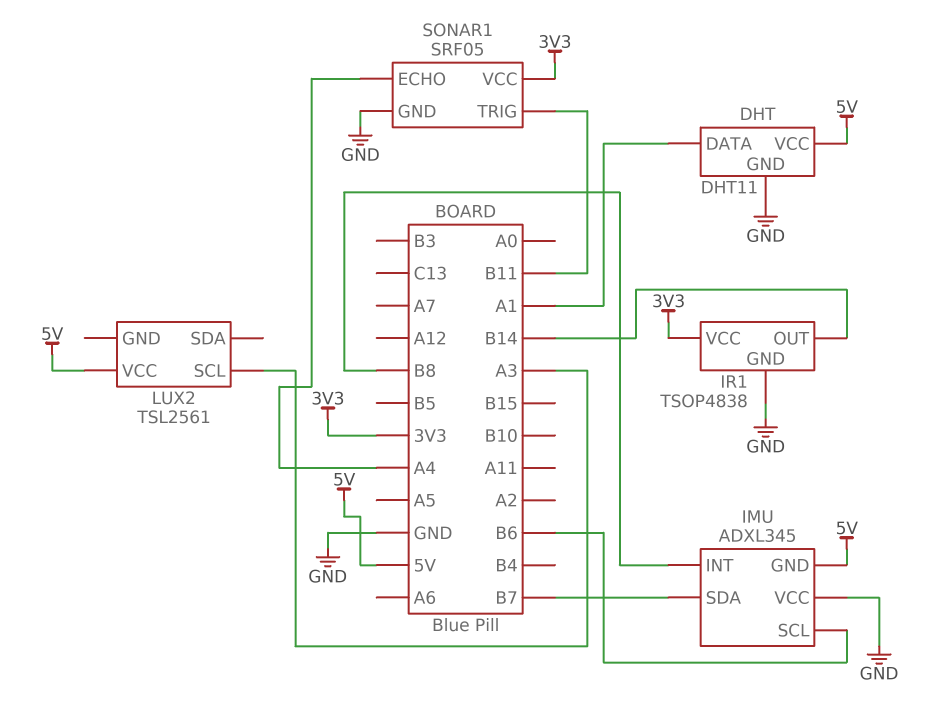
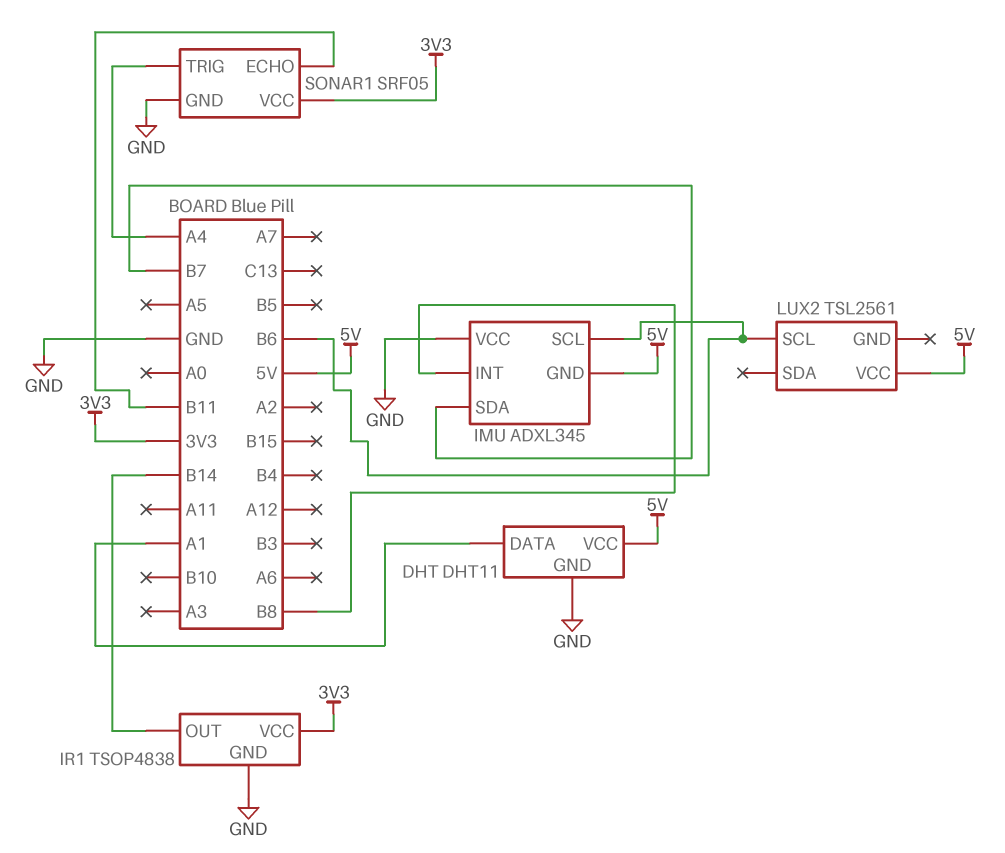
LUX2 pin SCL: A3 -> B6
SONAR1 pin ECHO: A4 -> B11
SONAR1 pin TRIG: B11 -> A4

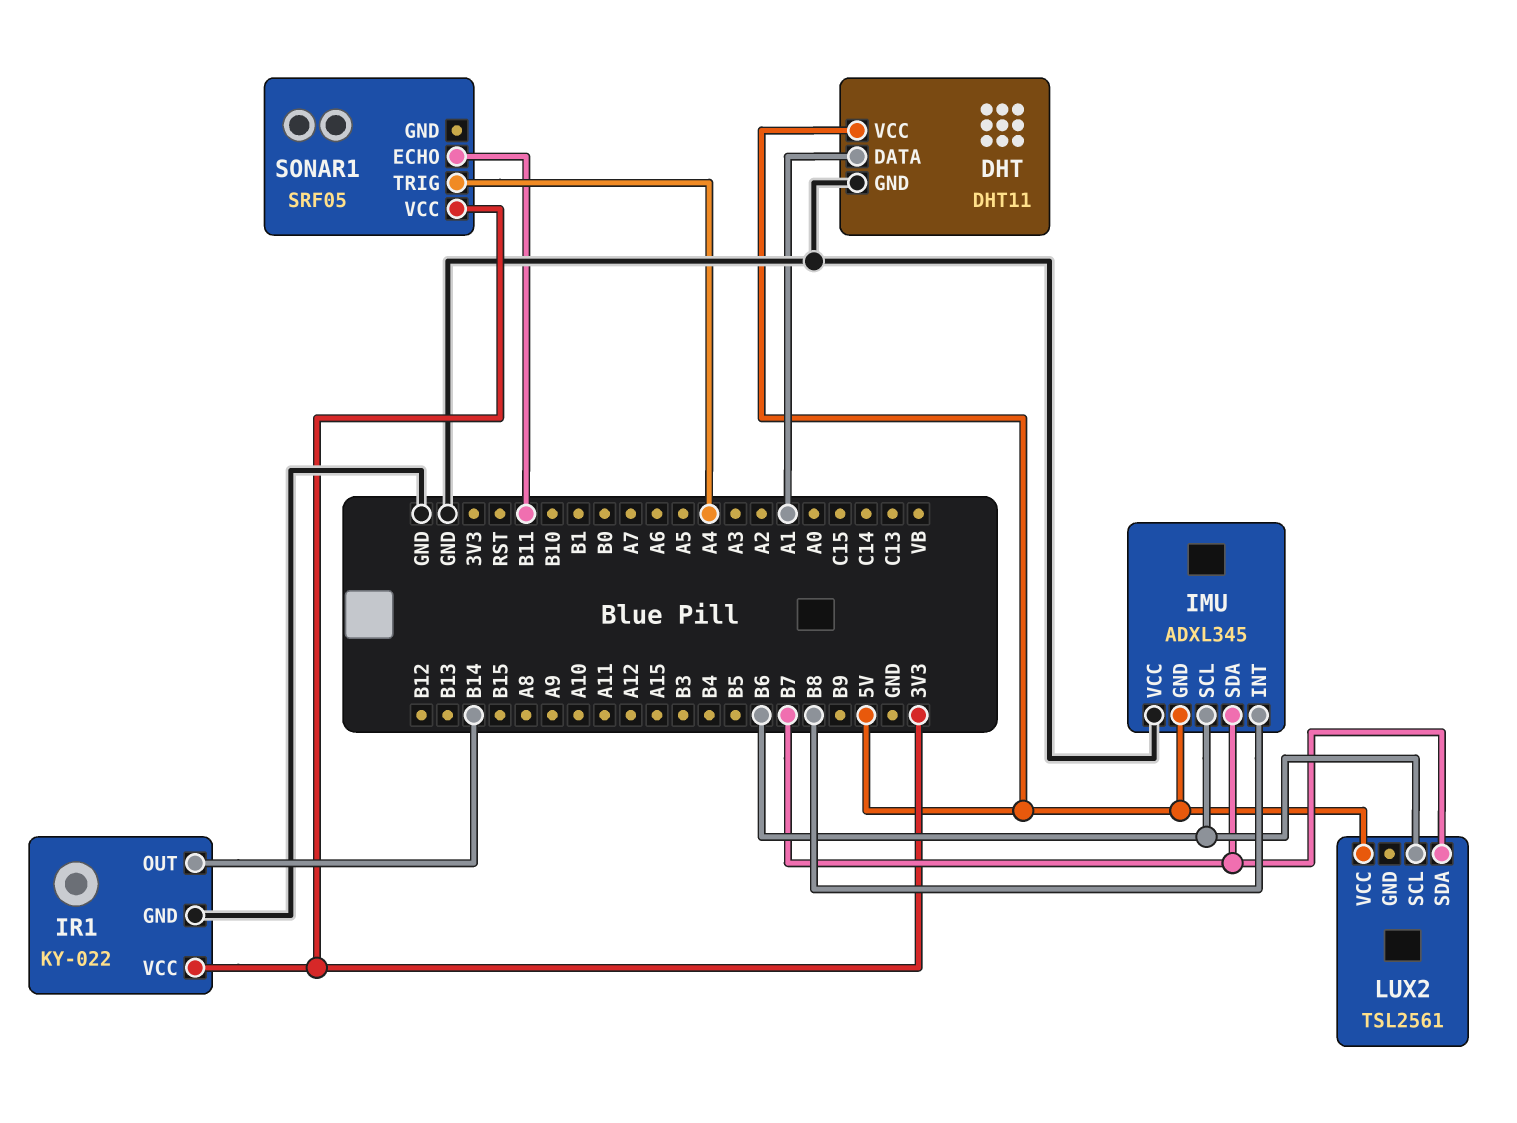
IR1: TSOP4838 -> KY-022
LUX2 pin SDA: none -> B7
SONAR1 pin GND: GND -> none

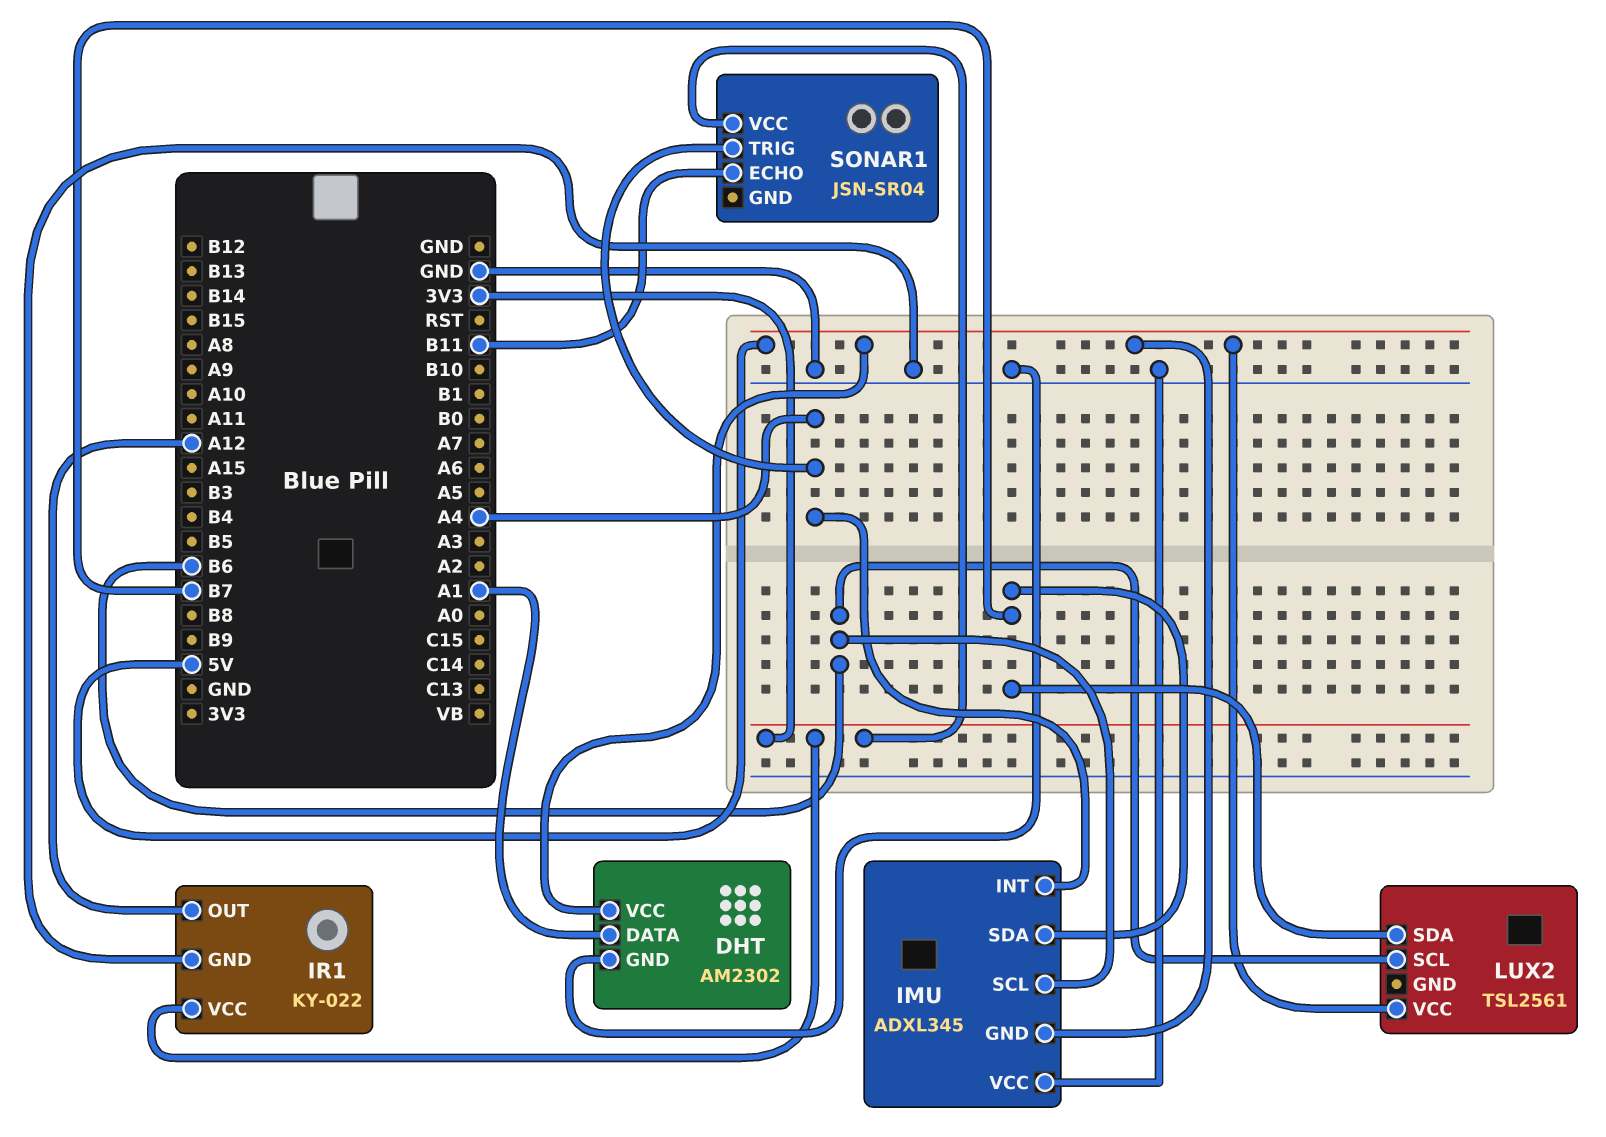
DHT: DHT11 -> AM2302
IMU pin INT: B8 -> A4
IR1 pin OUT: B14 -> A12
SONAR1: SRF05 -> JSN-SR04

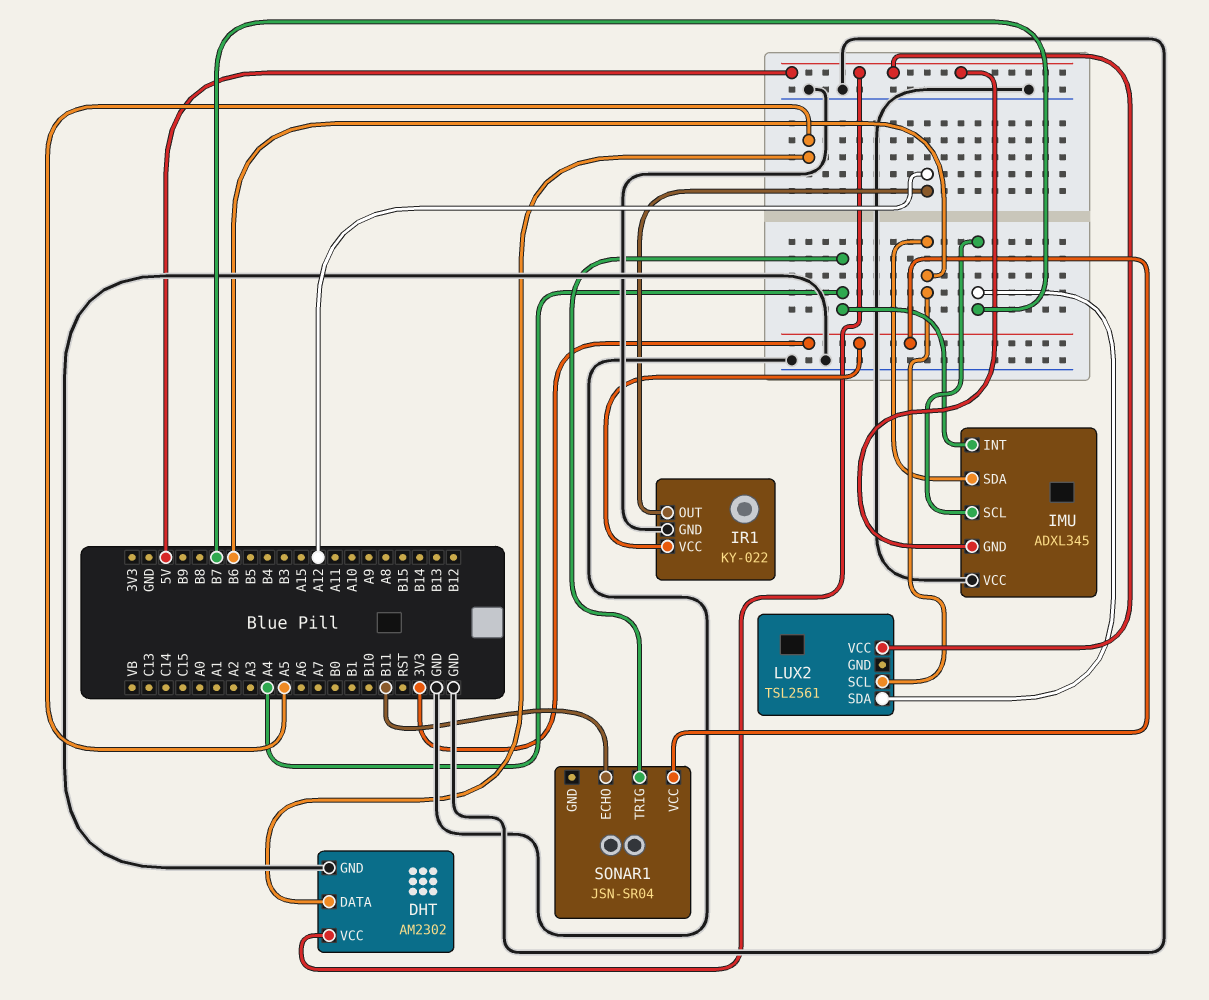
DHT pin DATA: A1 -> A5
IMU pin SCL: B6 -> B7
IMU pin SDA: B7 -> B6

